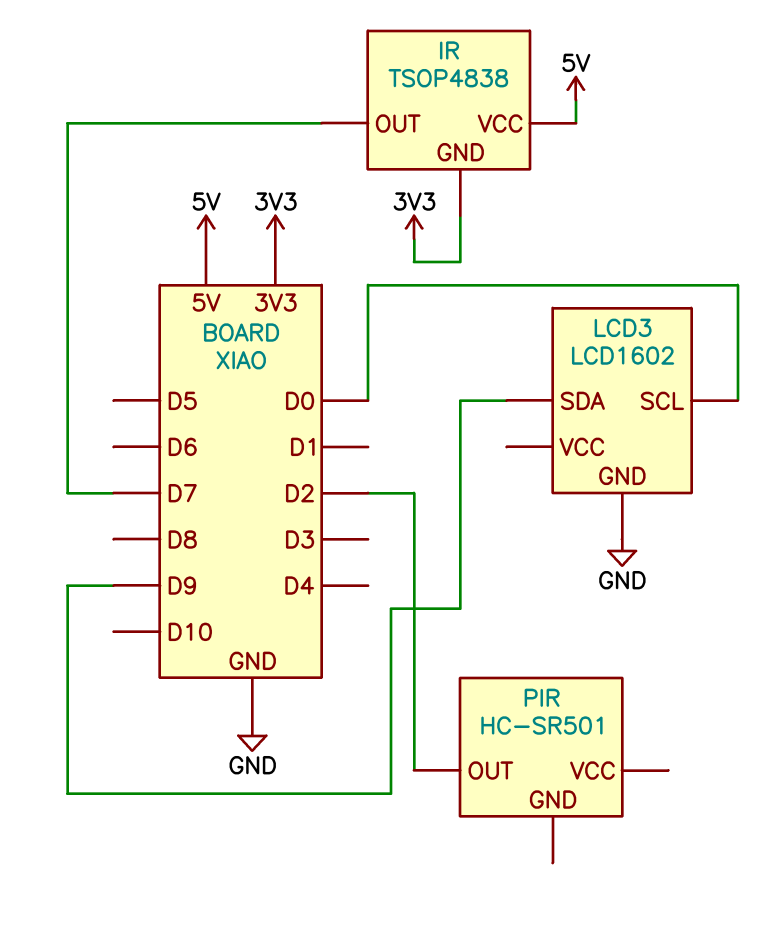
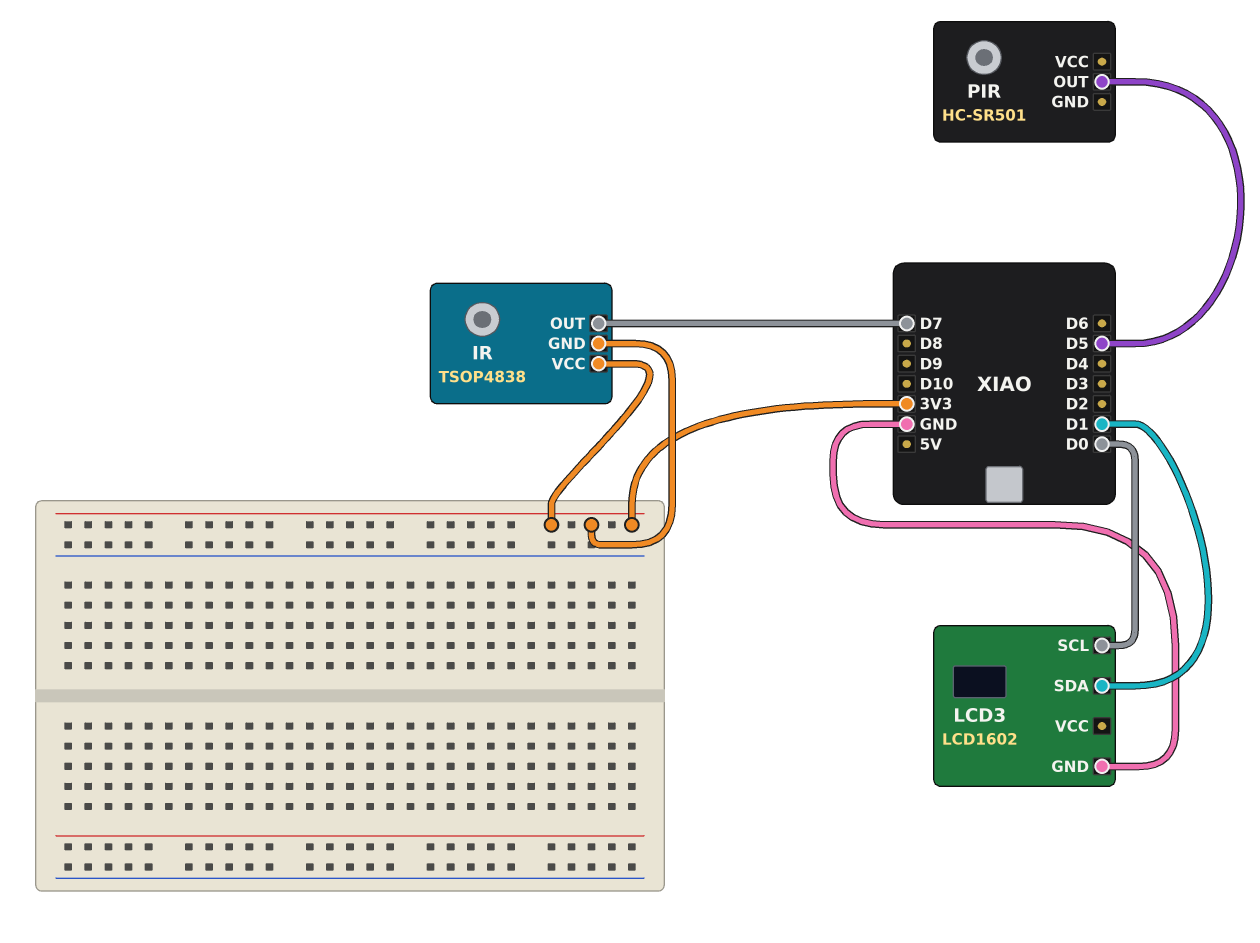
IR pin VCC: 5V -> 3V3
LCD3 pin SDA: D9 -> D1
PIR pin OUT: D2 -> D5

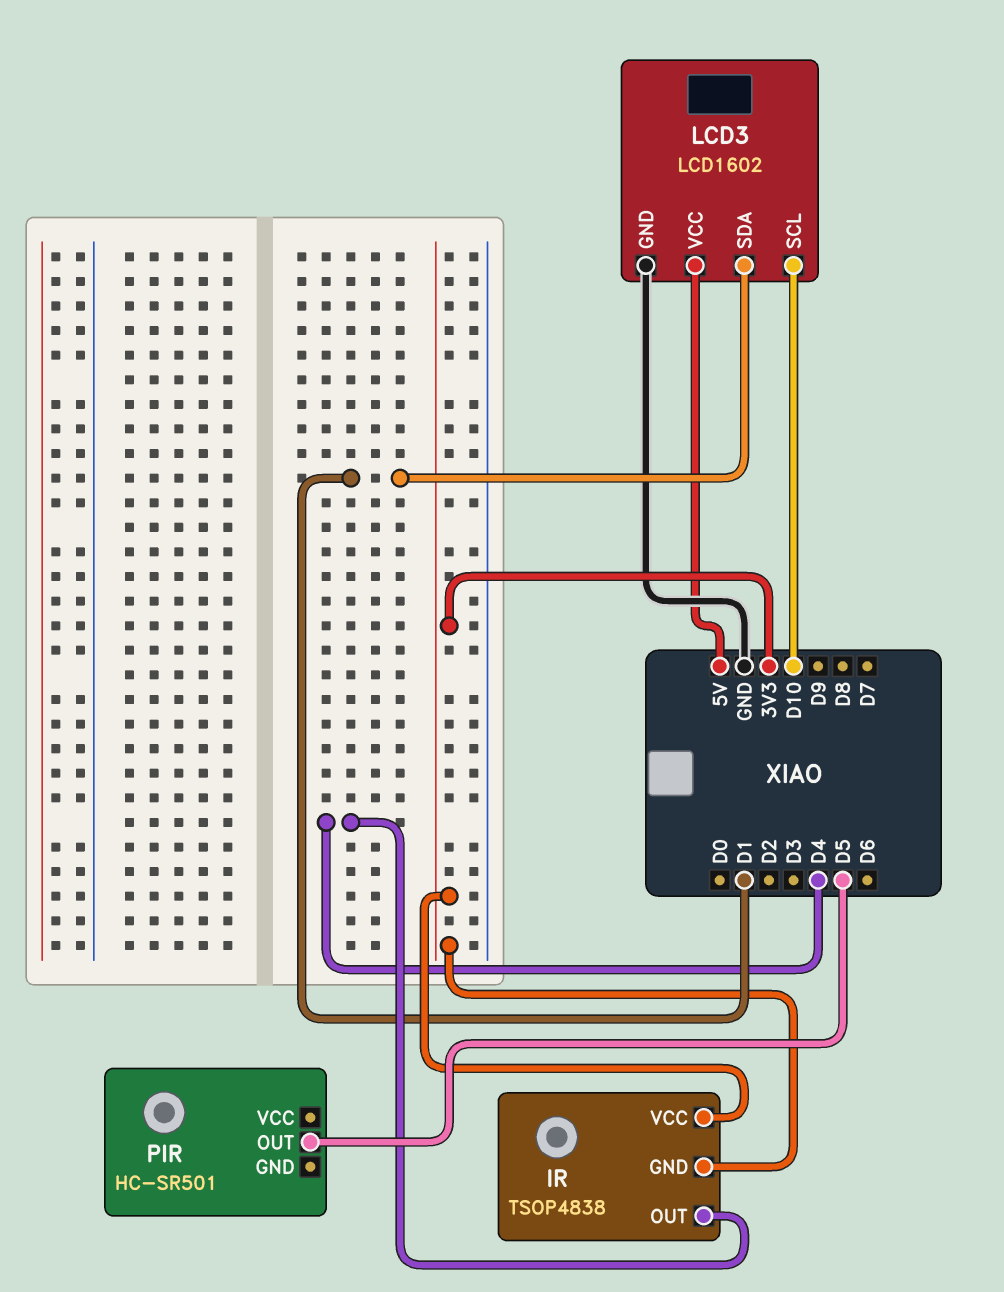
IR pin OUT: D7 -> D4
LCD3 pin SCL: D0 -> D10
LCD3 pin VCC: none -> 5V

